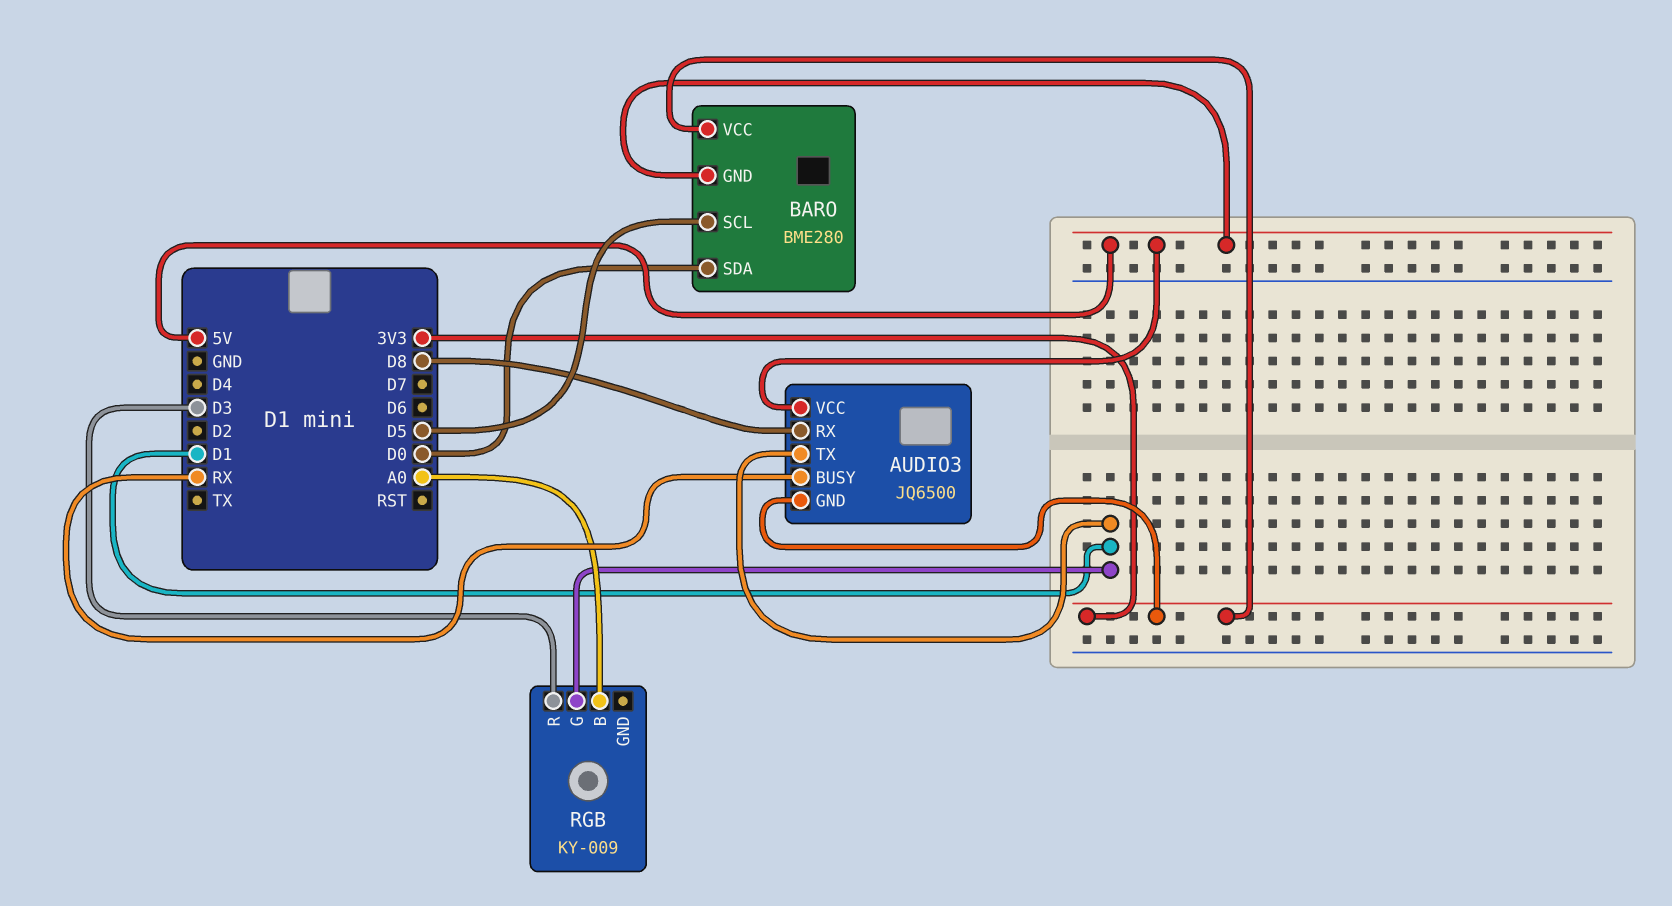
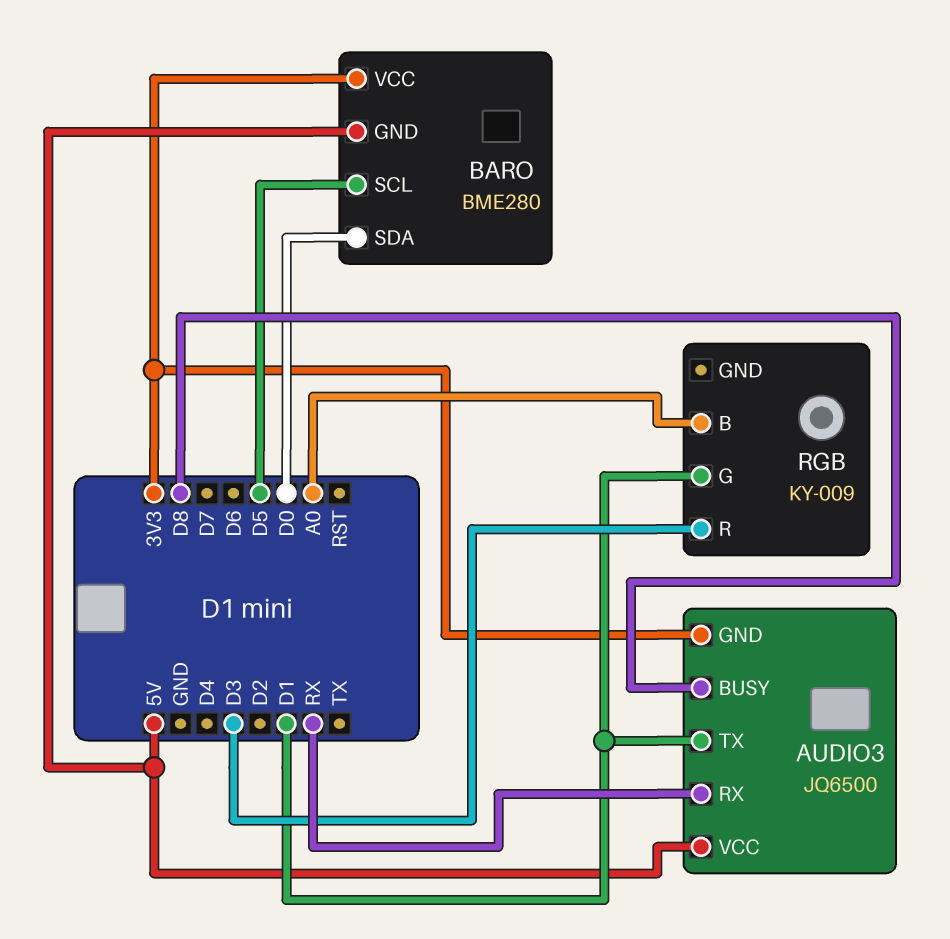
AUDIO3 pin BUSY: RX -> D8
AUDIO3 pin RX: D8 -> RX

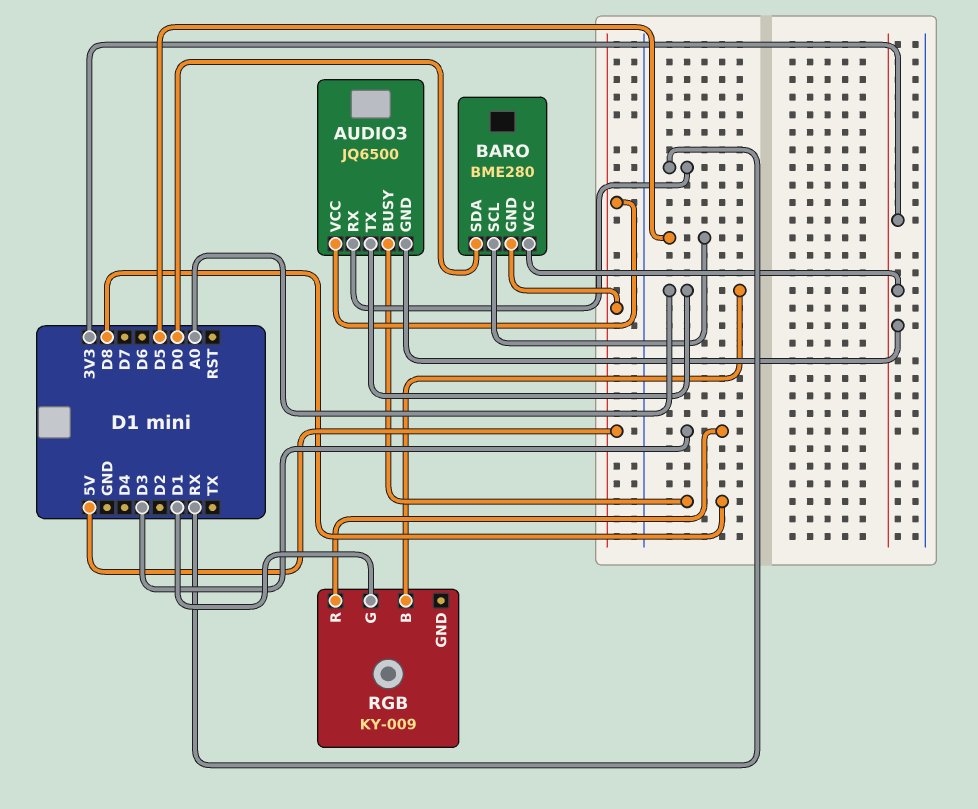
AUDIO3 pin TX: D1 -> A0

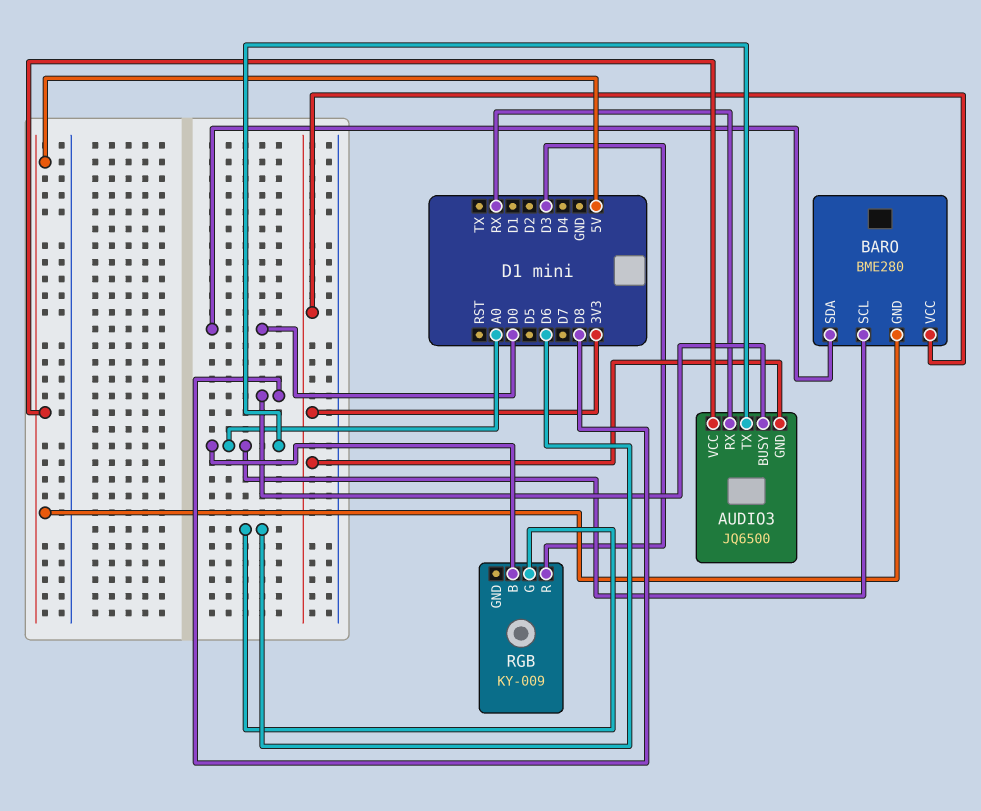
BARO pin SCL: D5 -> A0
RGB pin G: D1 -> D6

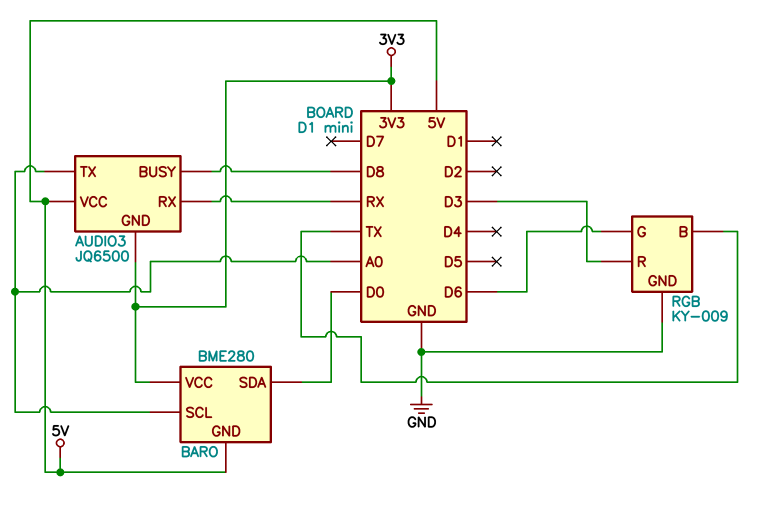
RGB pin B: A0 -> TX
RGB pin GND: none -> GND

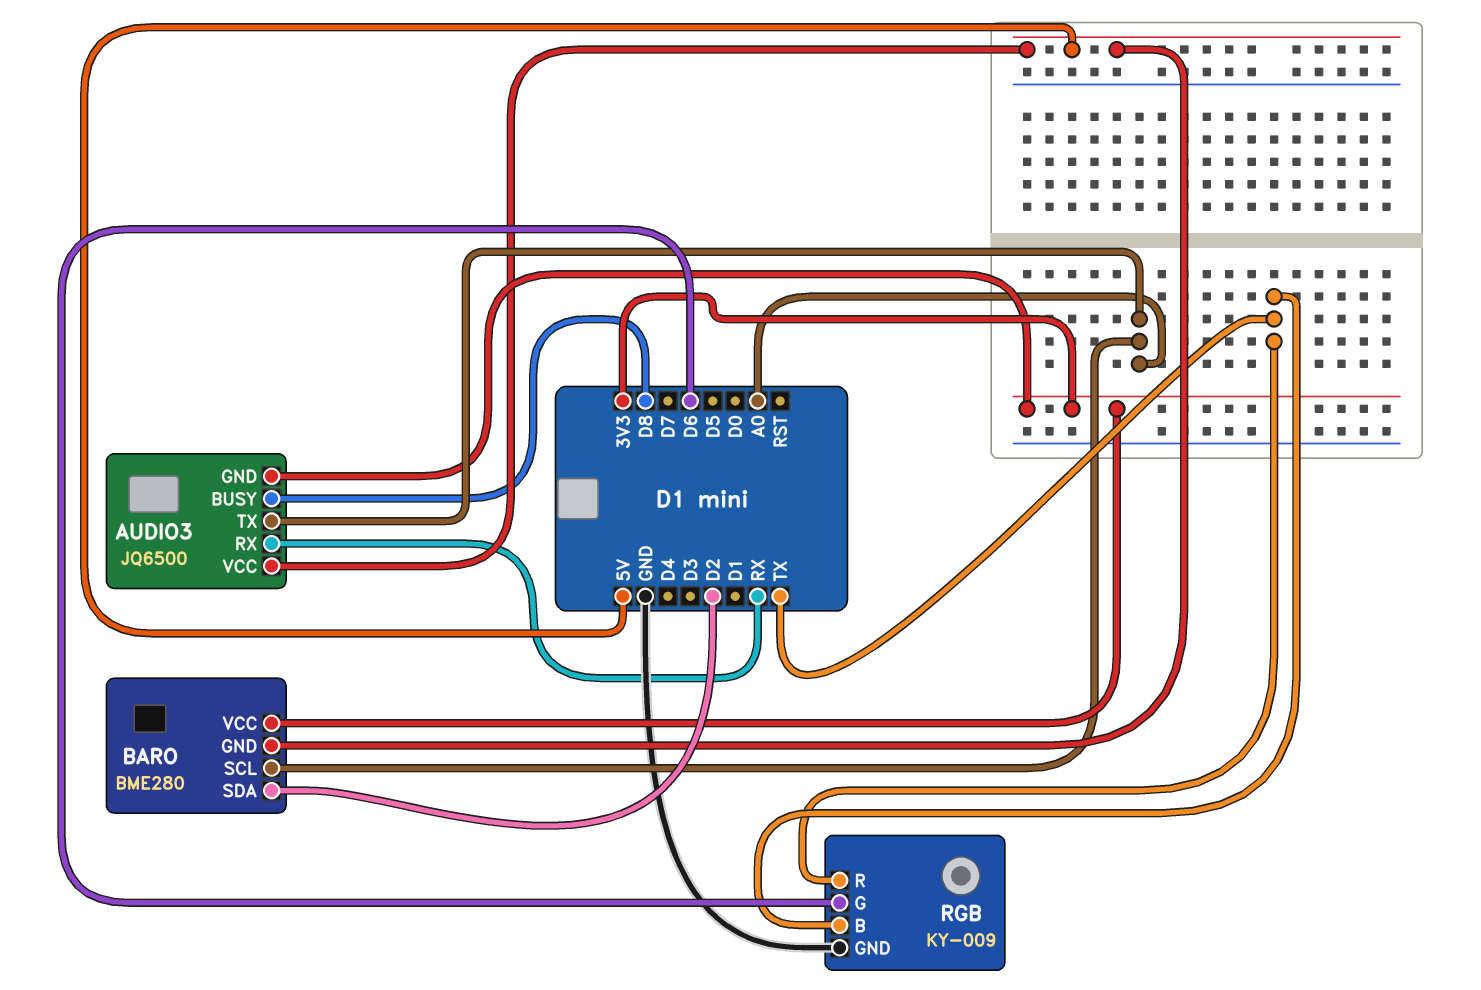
BARO pin SDA: D0 -> D2
RGB pin R: D3 -> TX

